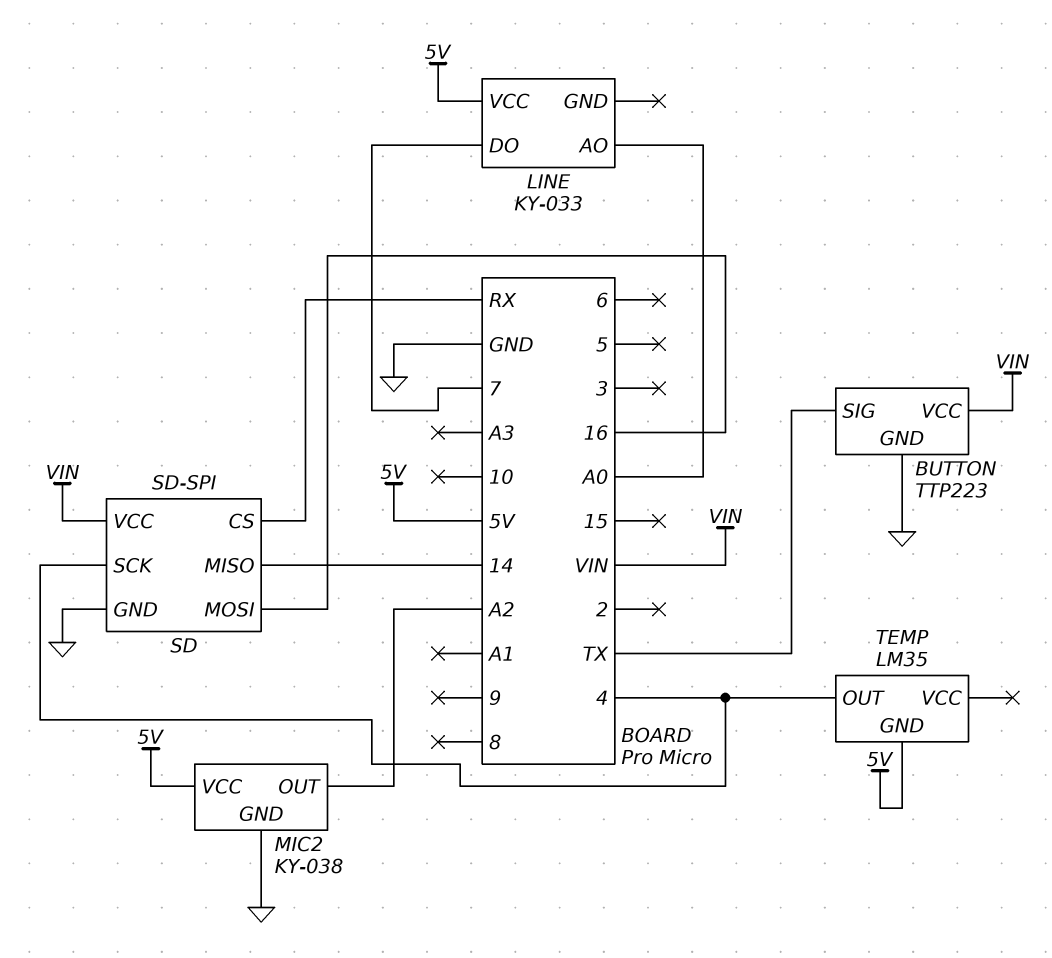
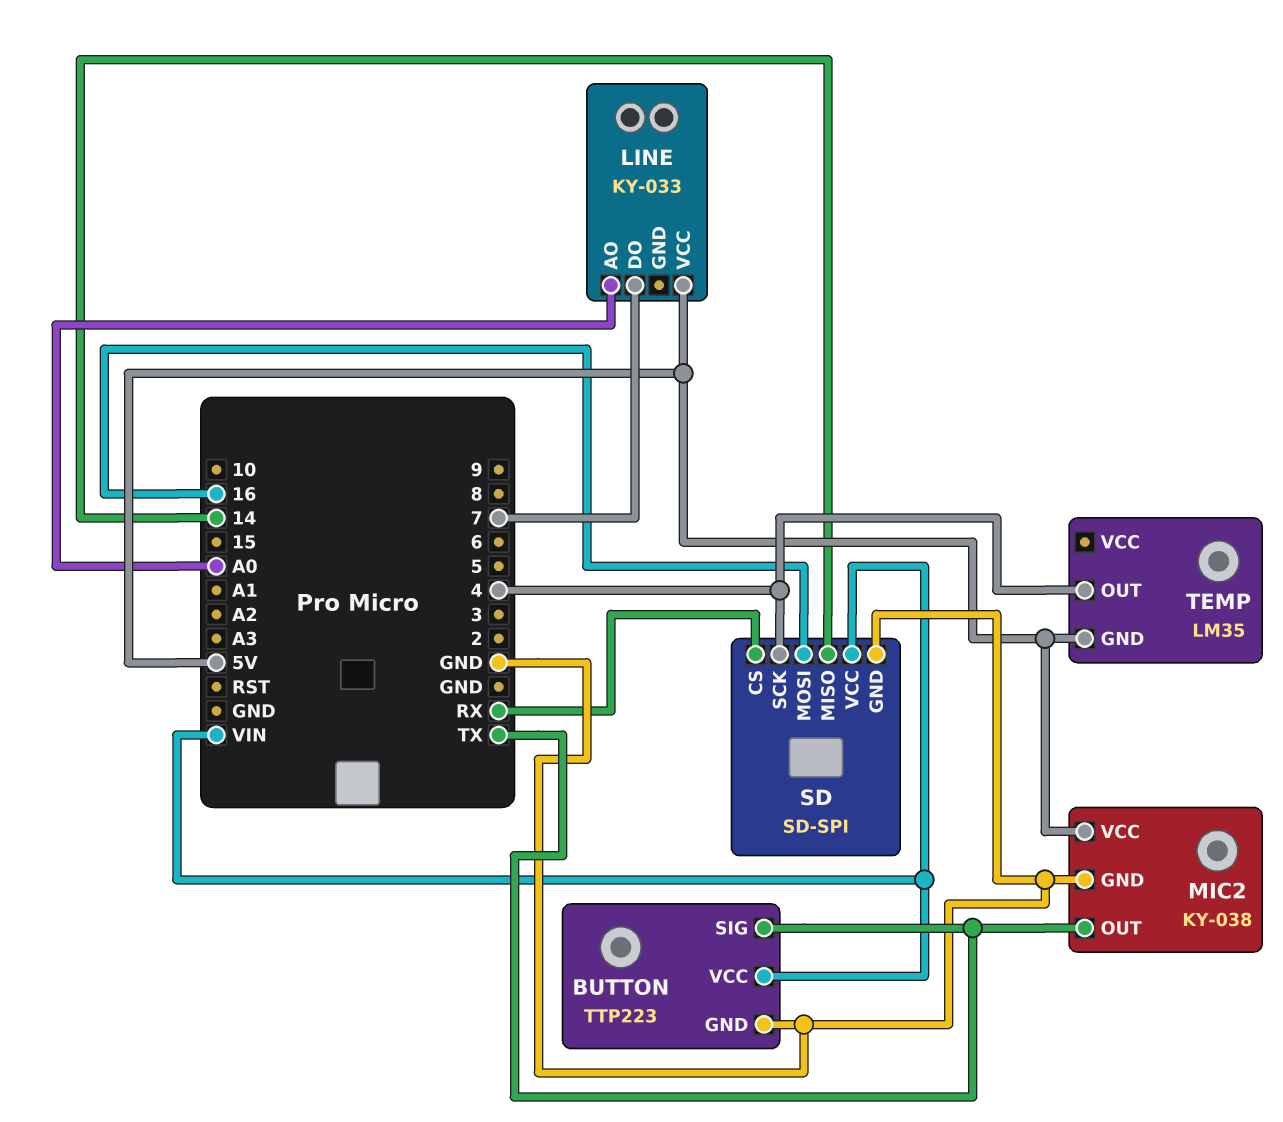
MIC2 pin OUT: A2 -> TX

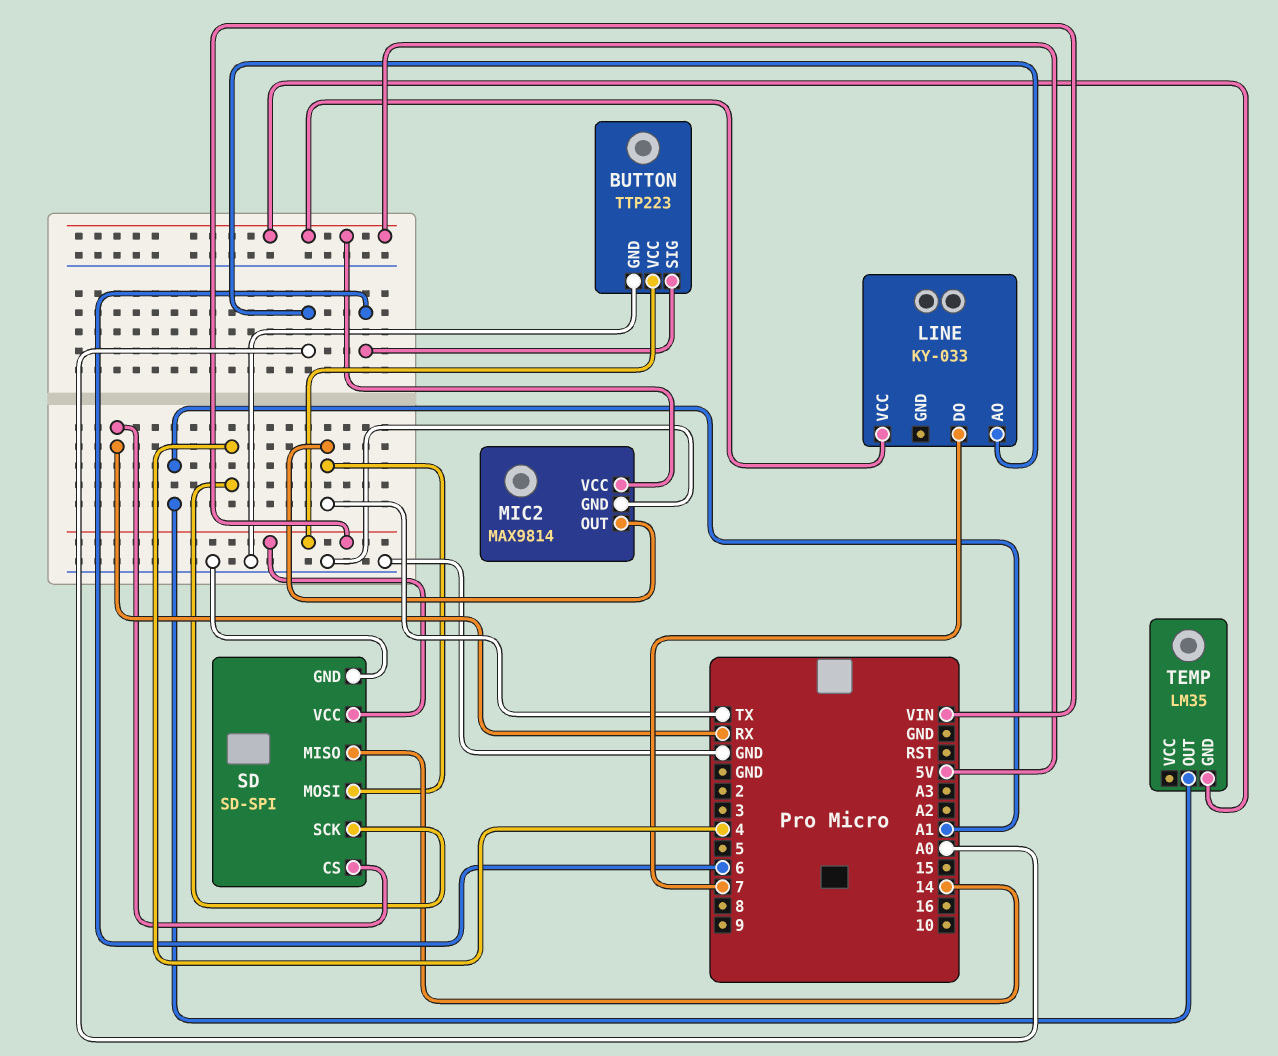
BUTTON pin SIG: TX -> 6
MIC2: KY-038 -> MAX9814
SD pin MOSI: 16 -> TX
TEMP pin OUT: 4 -> A1

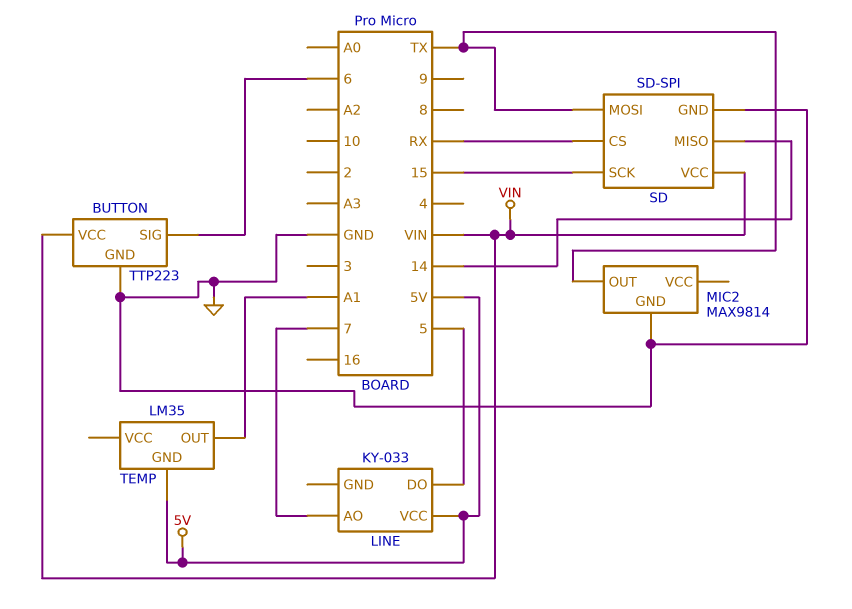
LINE pin AO: A0 -> 7
LINE pin DO: 7 -> 5
MIC2 pin VCC: 5V -> none
SD pin SCK: 4 -> 15

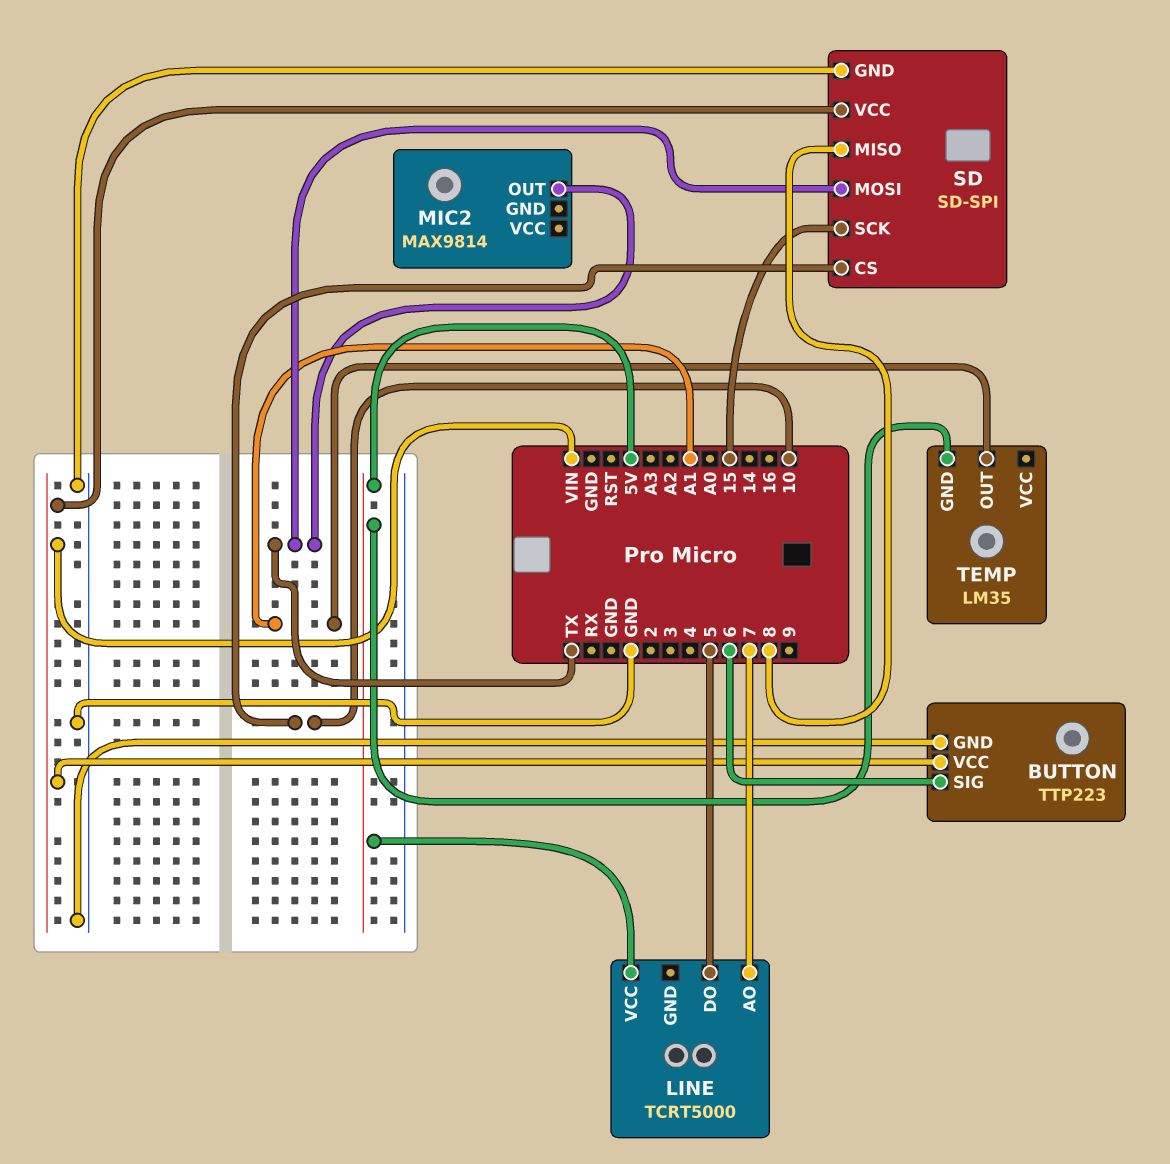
LINE: KY-033 -> TCRT5000
MIC2 pin GND: GND -> none
SD pin CS: RX -> 10
SD pin MISO: 14 -> 8

